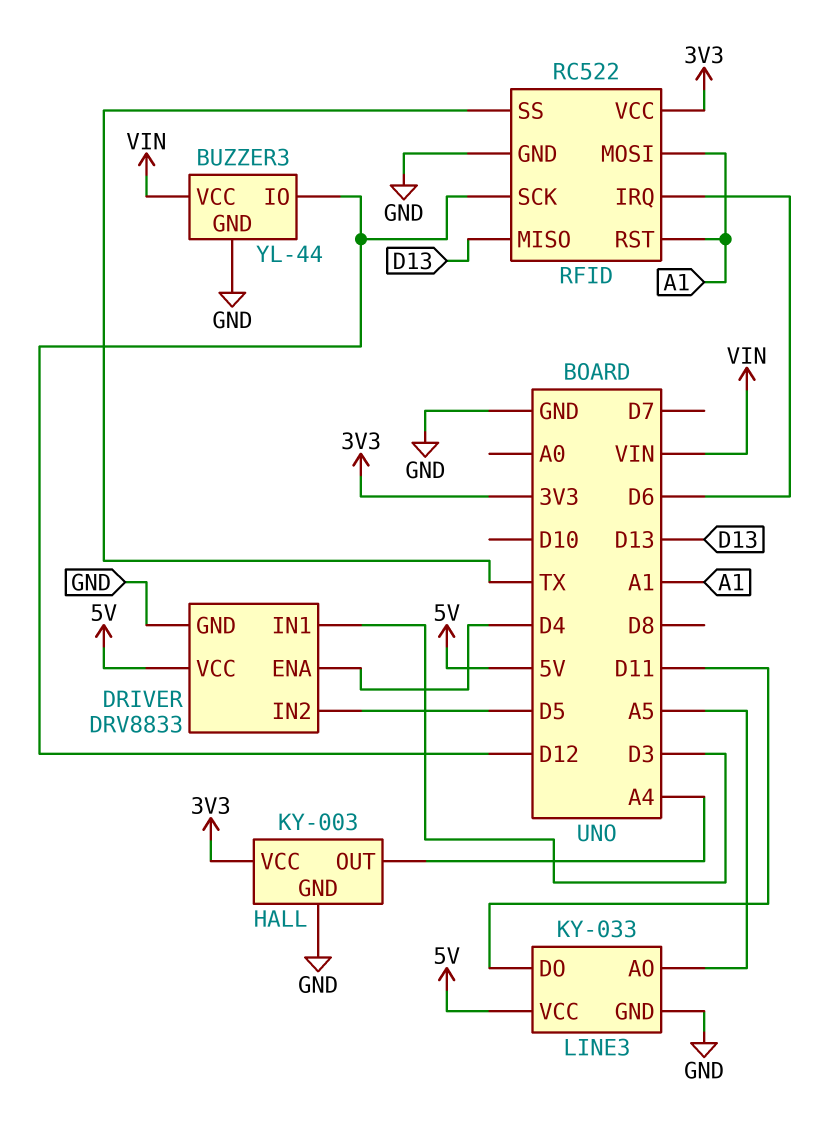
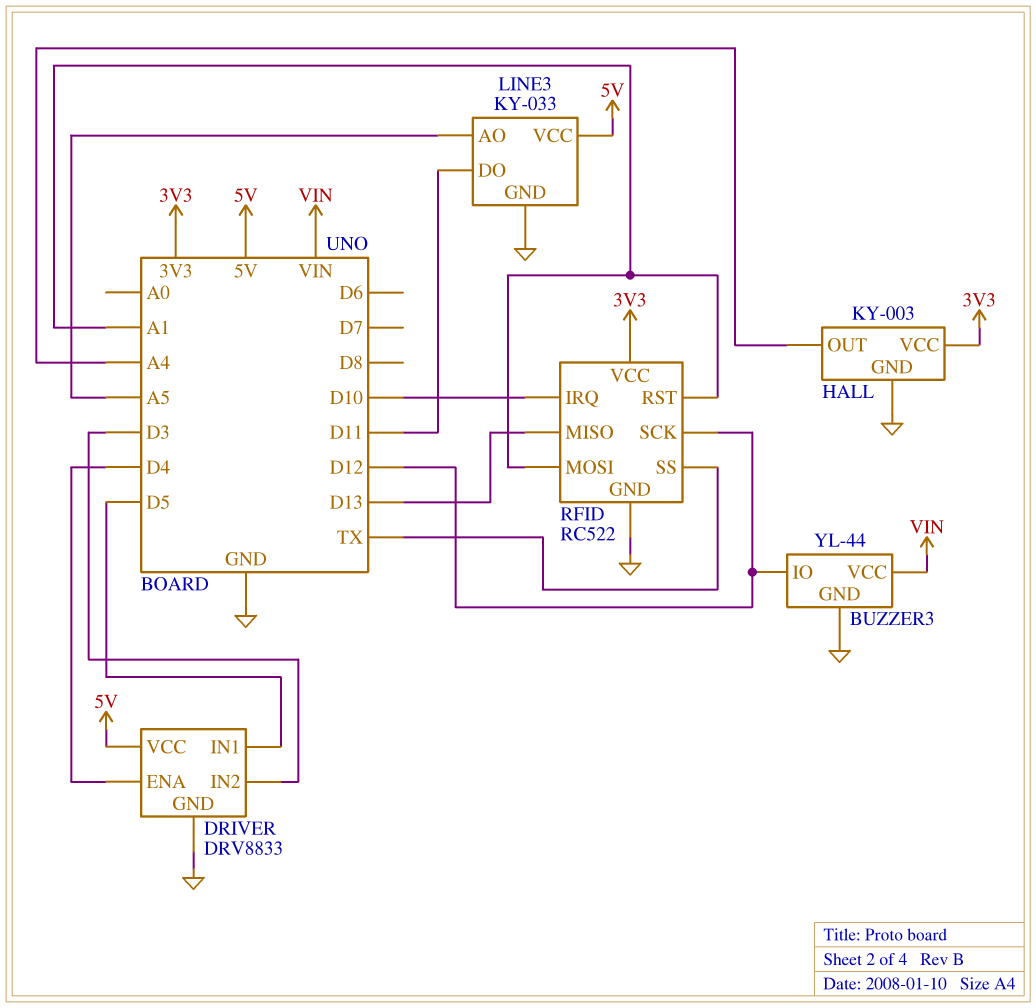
DRIVER pin IN1: D3 -> D5
DRIVER pin IN2: D5 -> D3
RFID pin IRQ: D6 -> D10

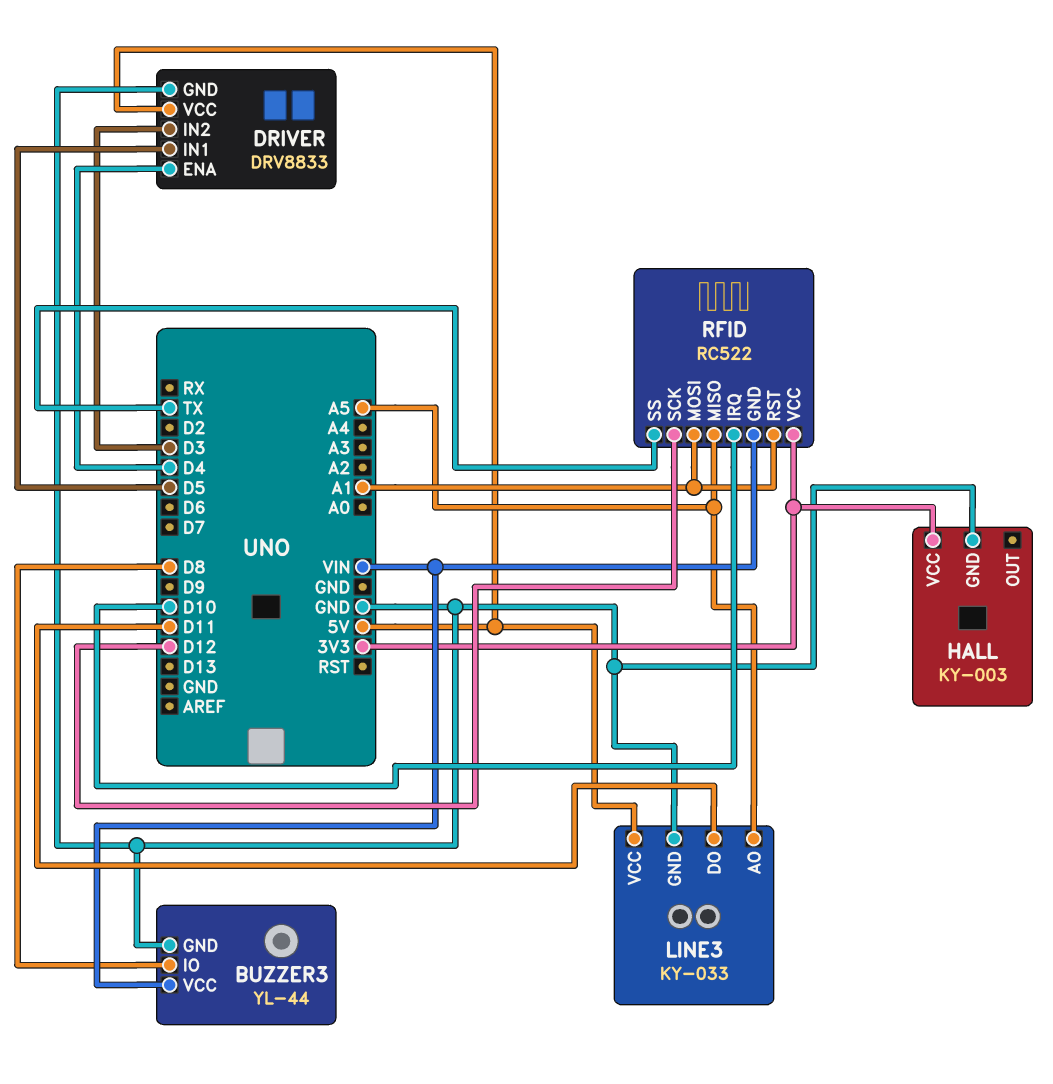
BUZZER3 pin IO: D12 -> D8
HALL pin OUT: A4 -> none
RFID pin GND: GND -> VIN
RFID pin MISO: D13 -> A5

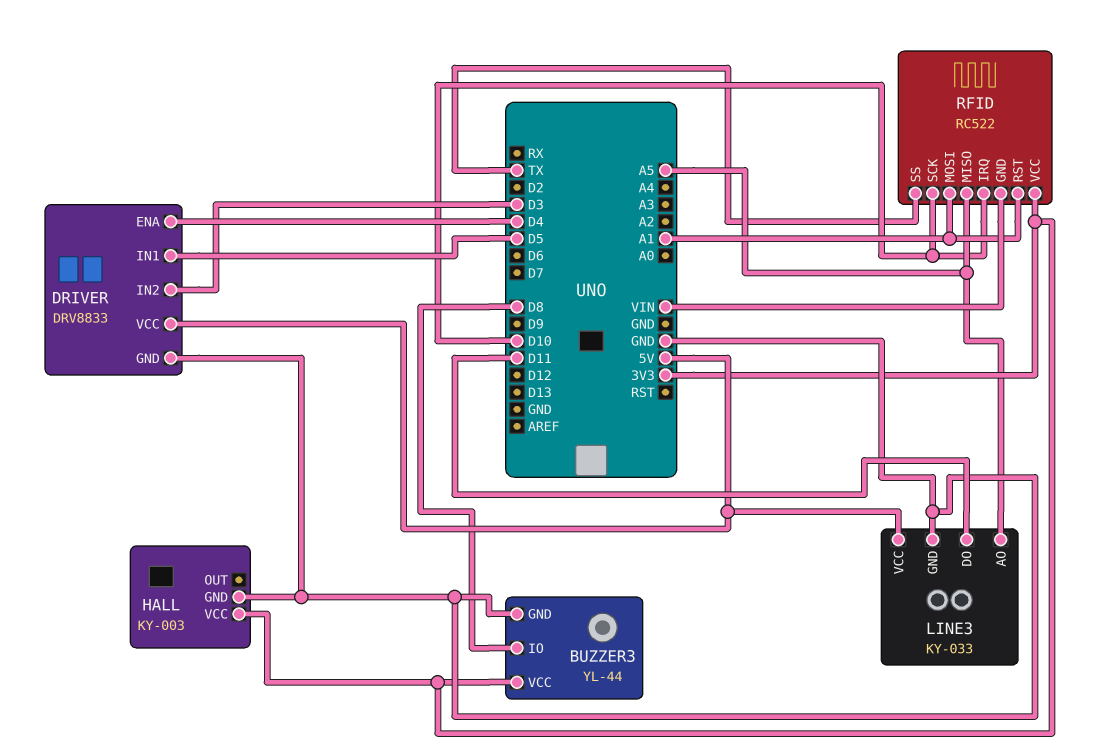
BUZZER3 pin VCC: VIN -> 3V3
RFID pin SCK: D12 -> D10

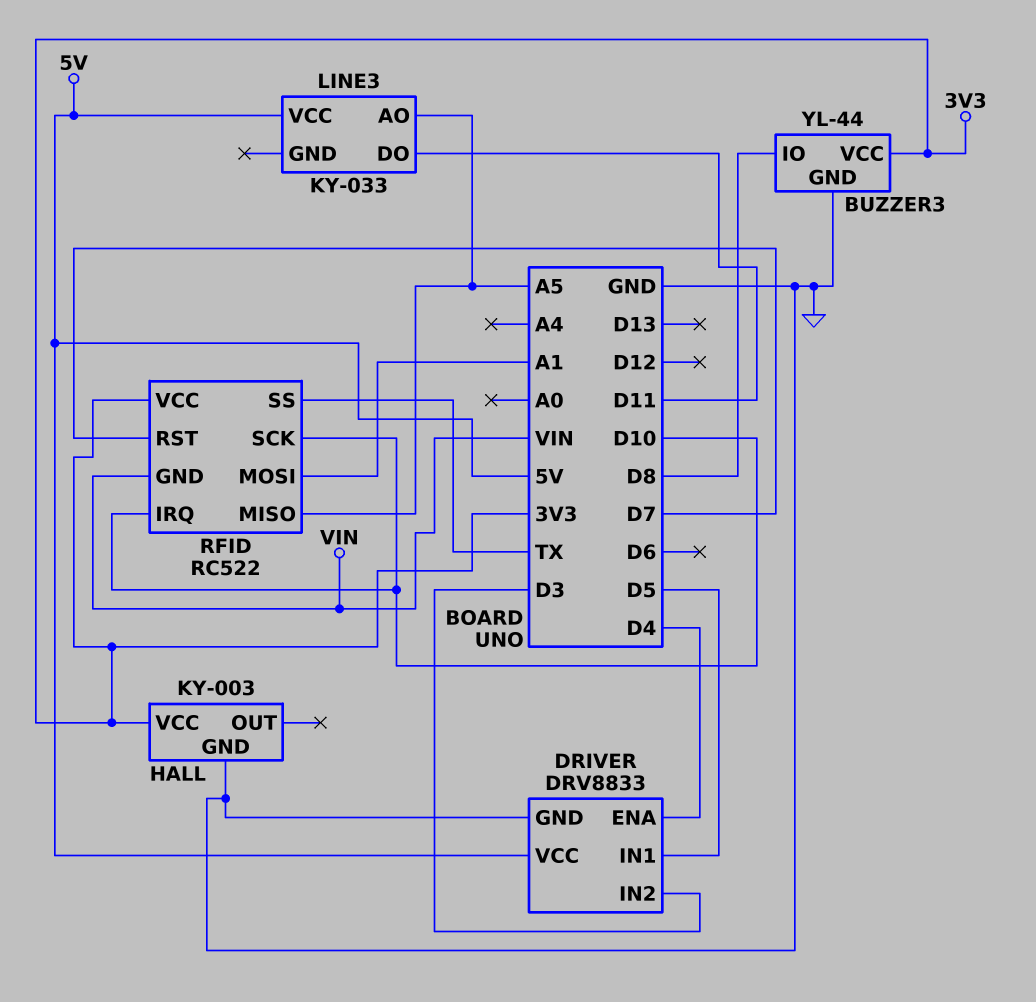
LINE3 pin GND: GND -> none
RFID pin RST: A1 -> D7

